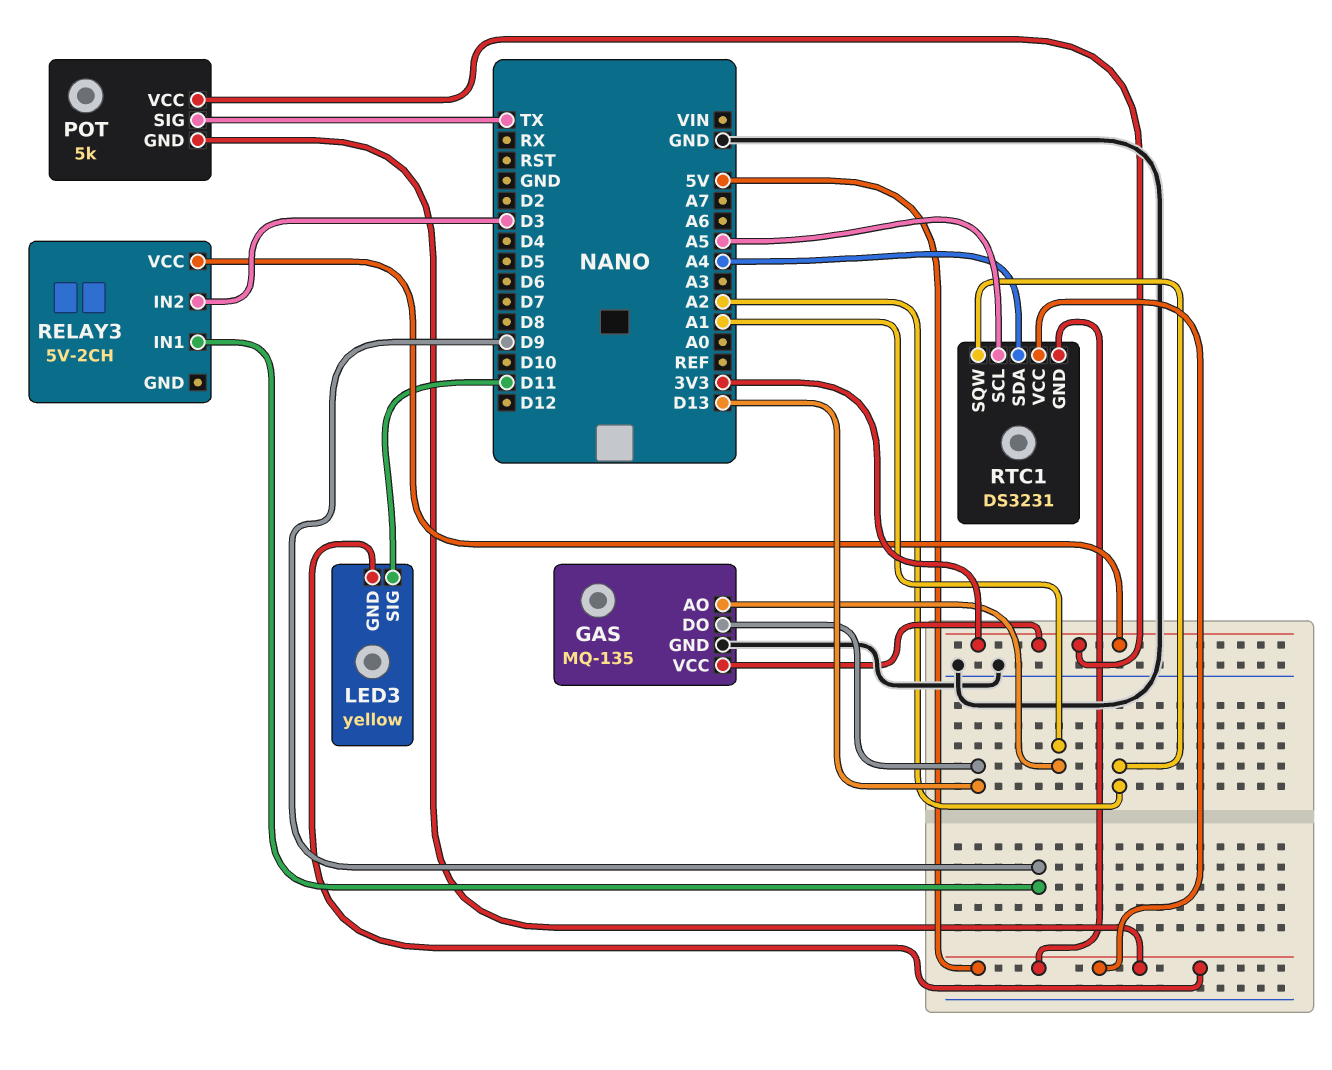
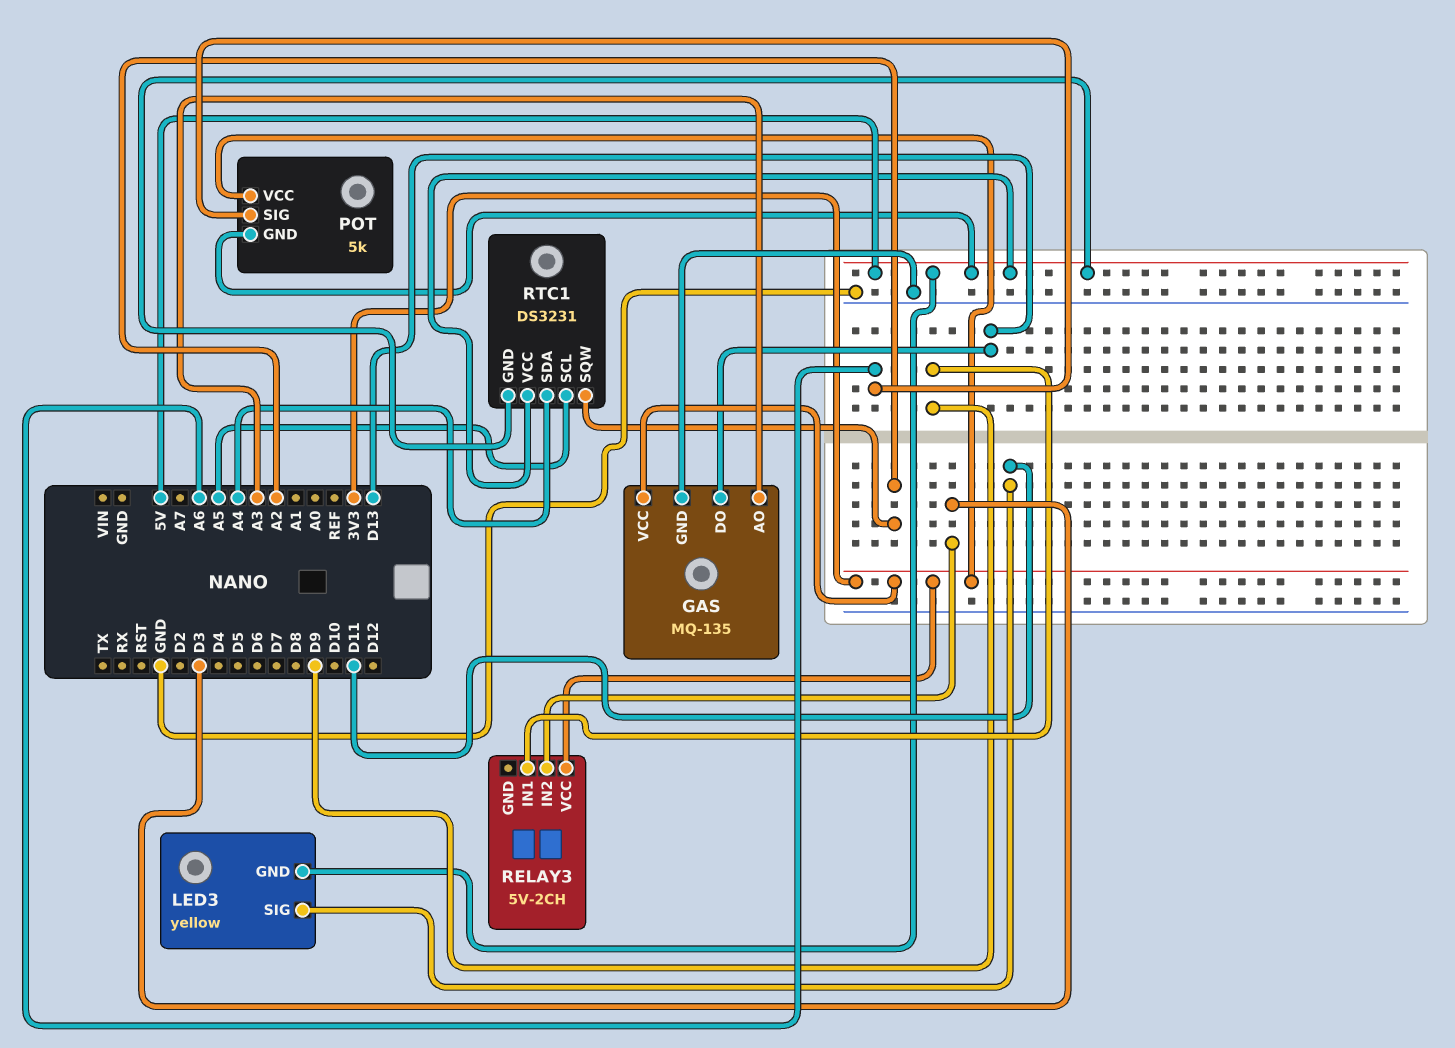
GAS pin AO: A1 -> A3
POT pin SIG: TX -> A6

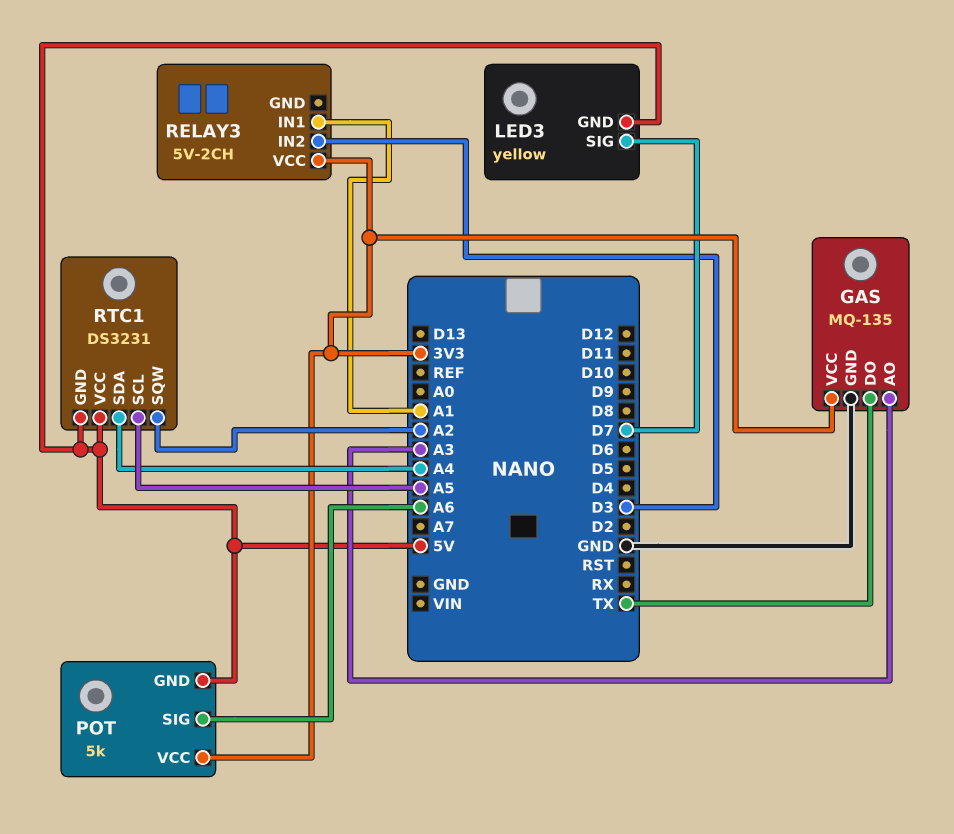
GAS pin DO: D13 -> TX
LED3 pin SIG: D11 -> D7
RELAY3 pin IN1: D9 -> A1

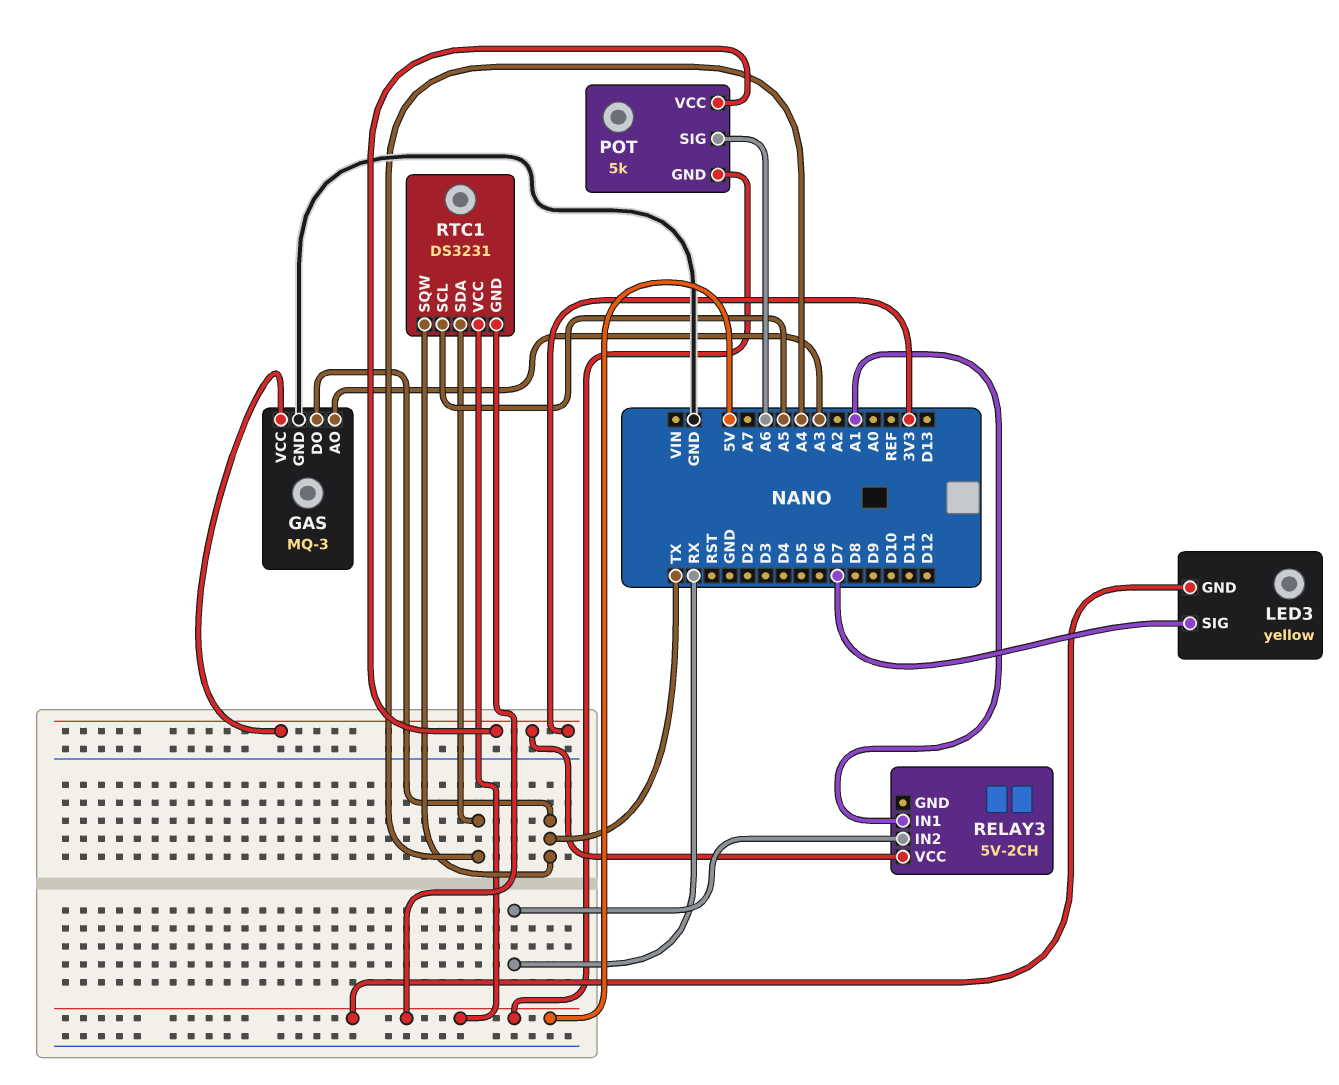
GAS: MQ-135 -> MQ-3
RELAY3 pin IN2: D3 -> RX
RTC1 pin SQW: A2 -> TX

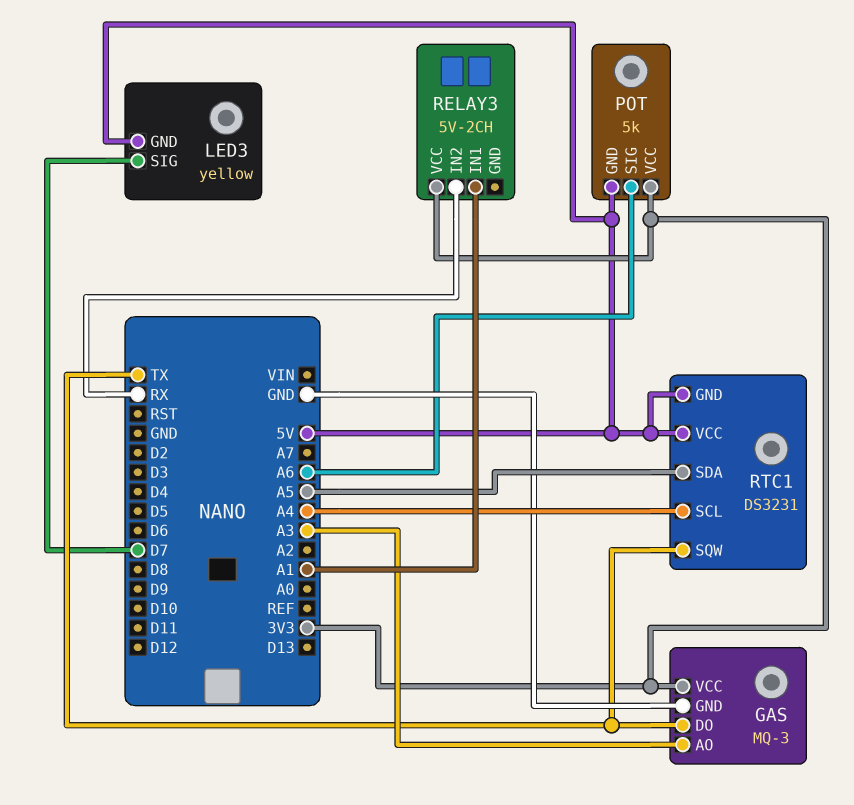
RTC1 pin SCL: A5 -> A4
RTC1 pin SDA: A4 -> A5

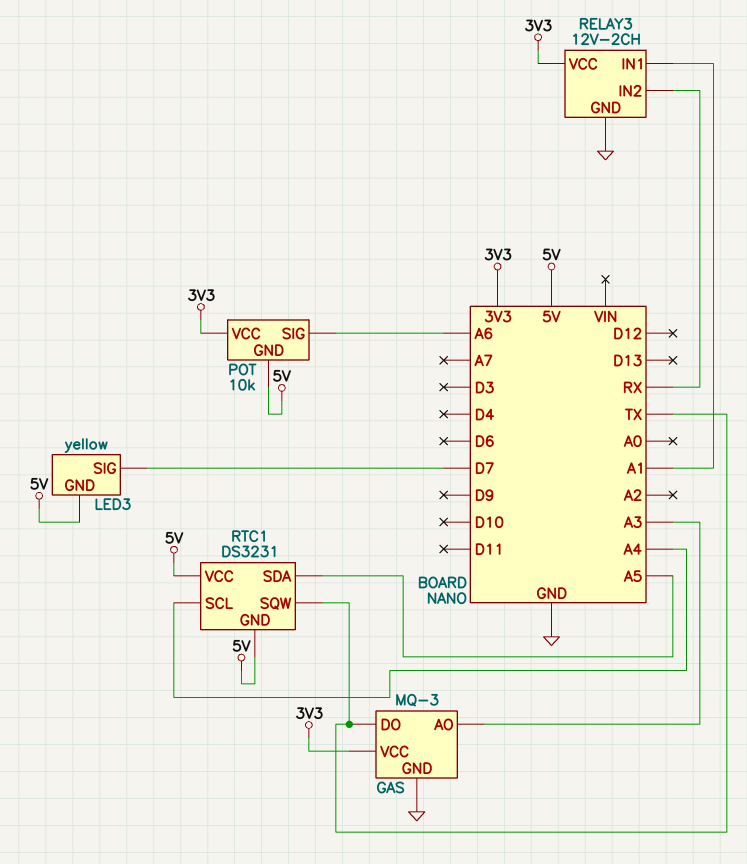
POT: 5k -> 10k
RELAY3: 5V-2CH -> 12V-2CH
RELAY3 pin GND: none -> GND

